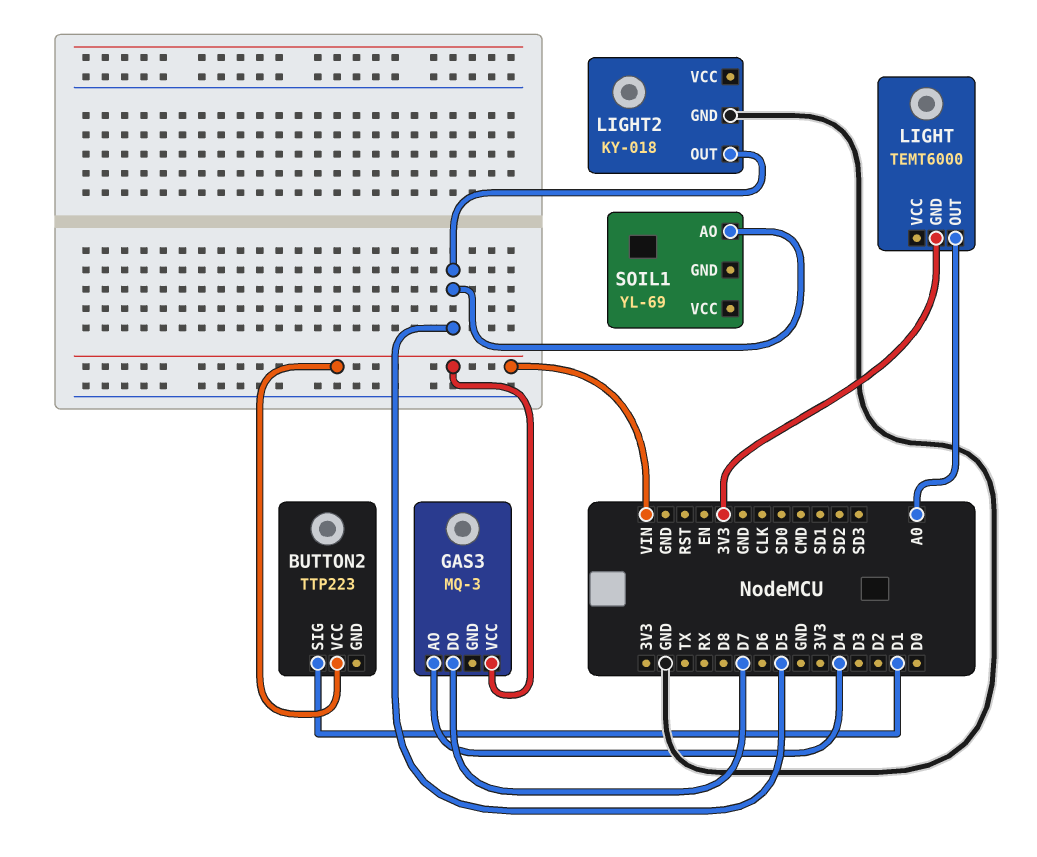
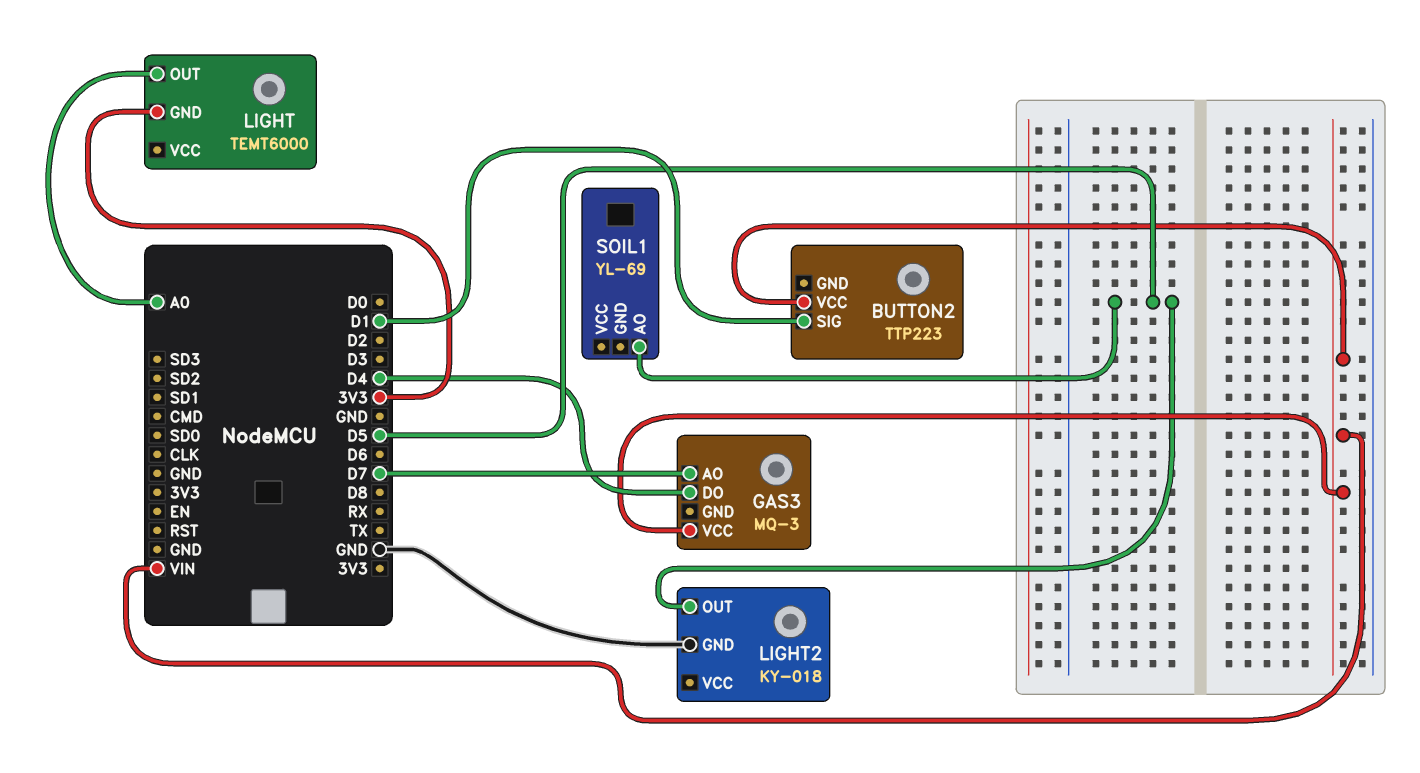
GAS3 pin AO: D4 -> D7
GAS3 pin DO: D7 -> D4

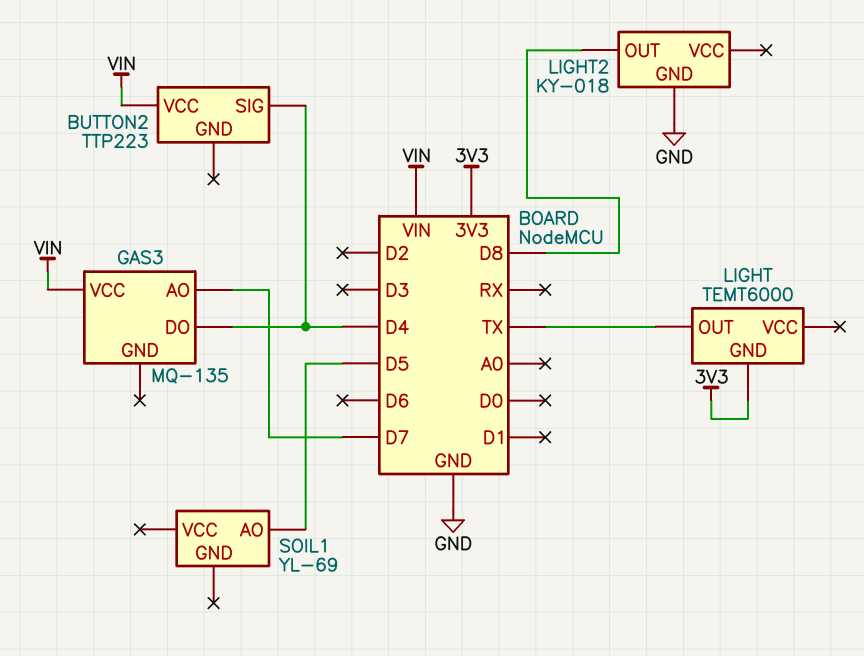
BUTTON2 pin SIG: D1 -> D4
GAS3: MQ-3 -> MQ-135
LIGHT pin OUT: A0 -> TX
LIGHT2 pin OUT: D5 -> D8

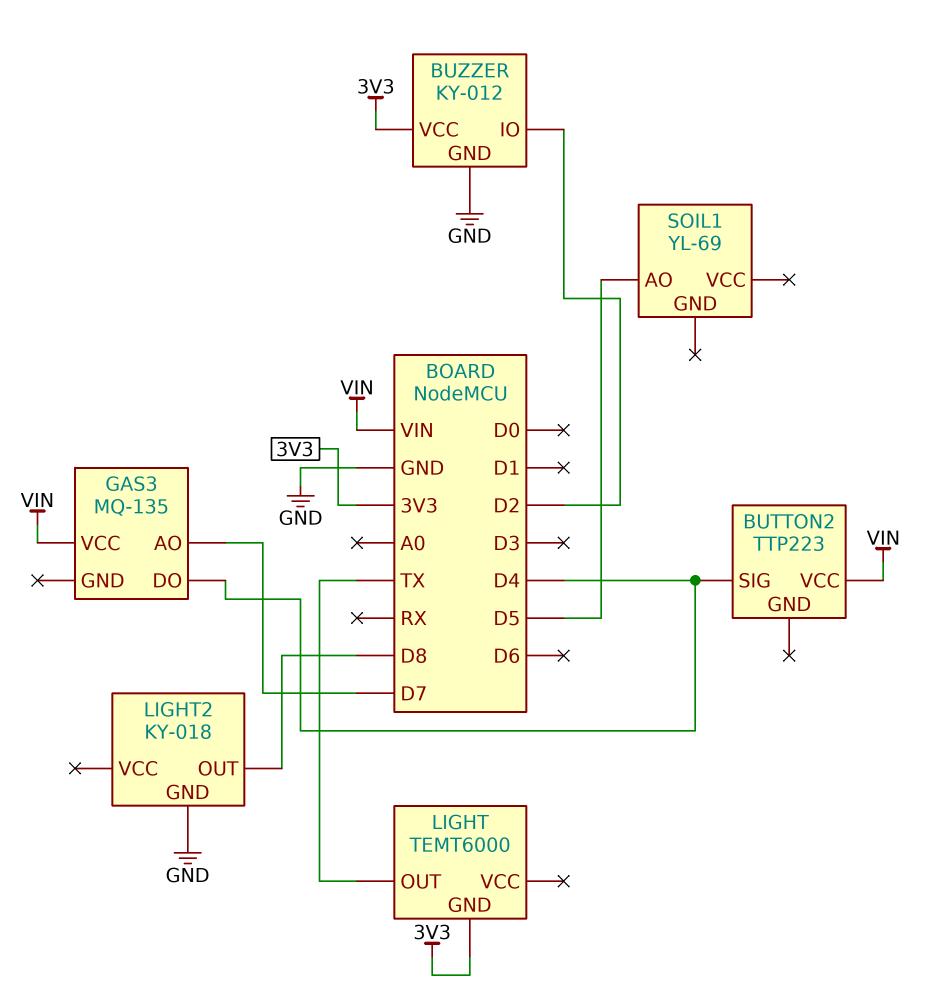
BUZZER: none -> KY-012
BUZZER pin GND: none -> GND
BUZZER pin IO: none -> D2
BUZZER pin VCC: none -> 3V3

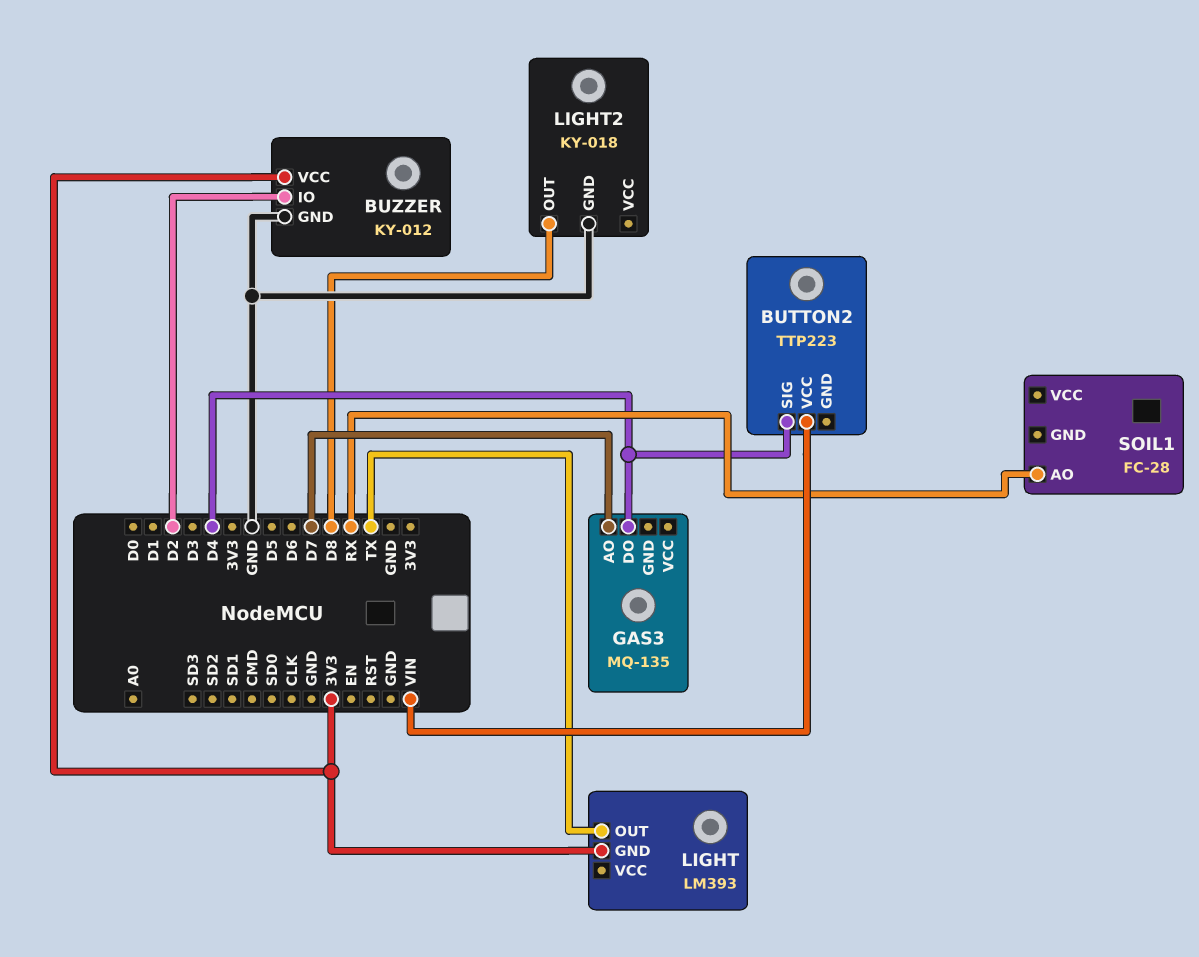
GAS3 pin VCC: VIN -> none
LIGHT: TEMT6000 -> LM393
SOIL1: YL-69 -> FC-28
SOIL1 pin AO: D5 -> RX

